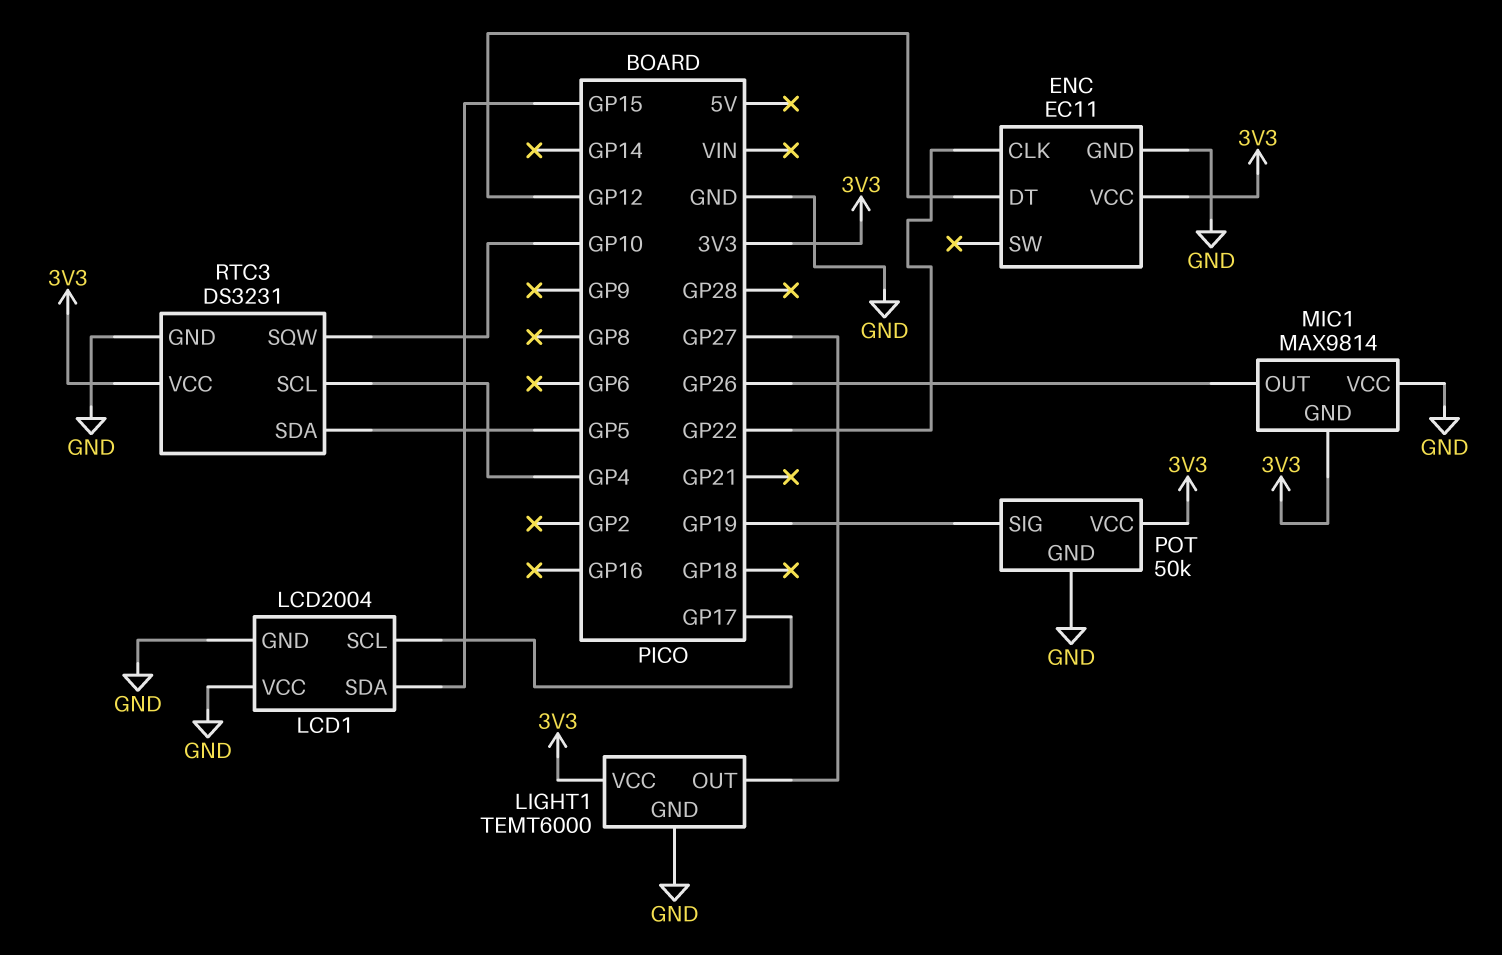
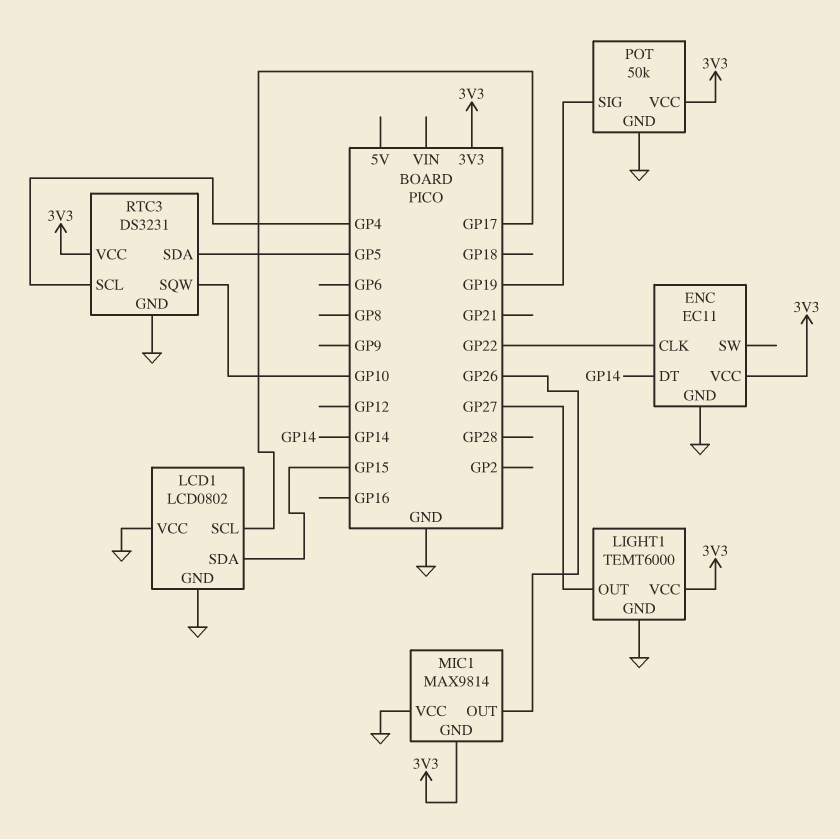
ENC pin DT: GP12 -> GP14
LCD1: LCD2004 -> LCD0802

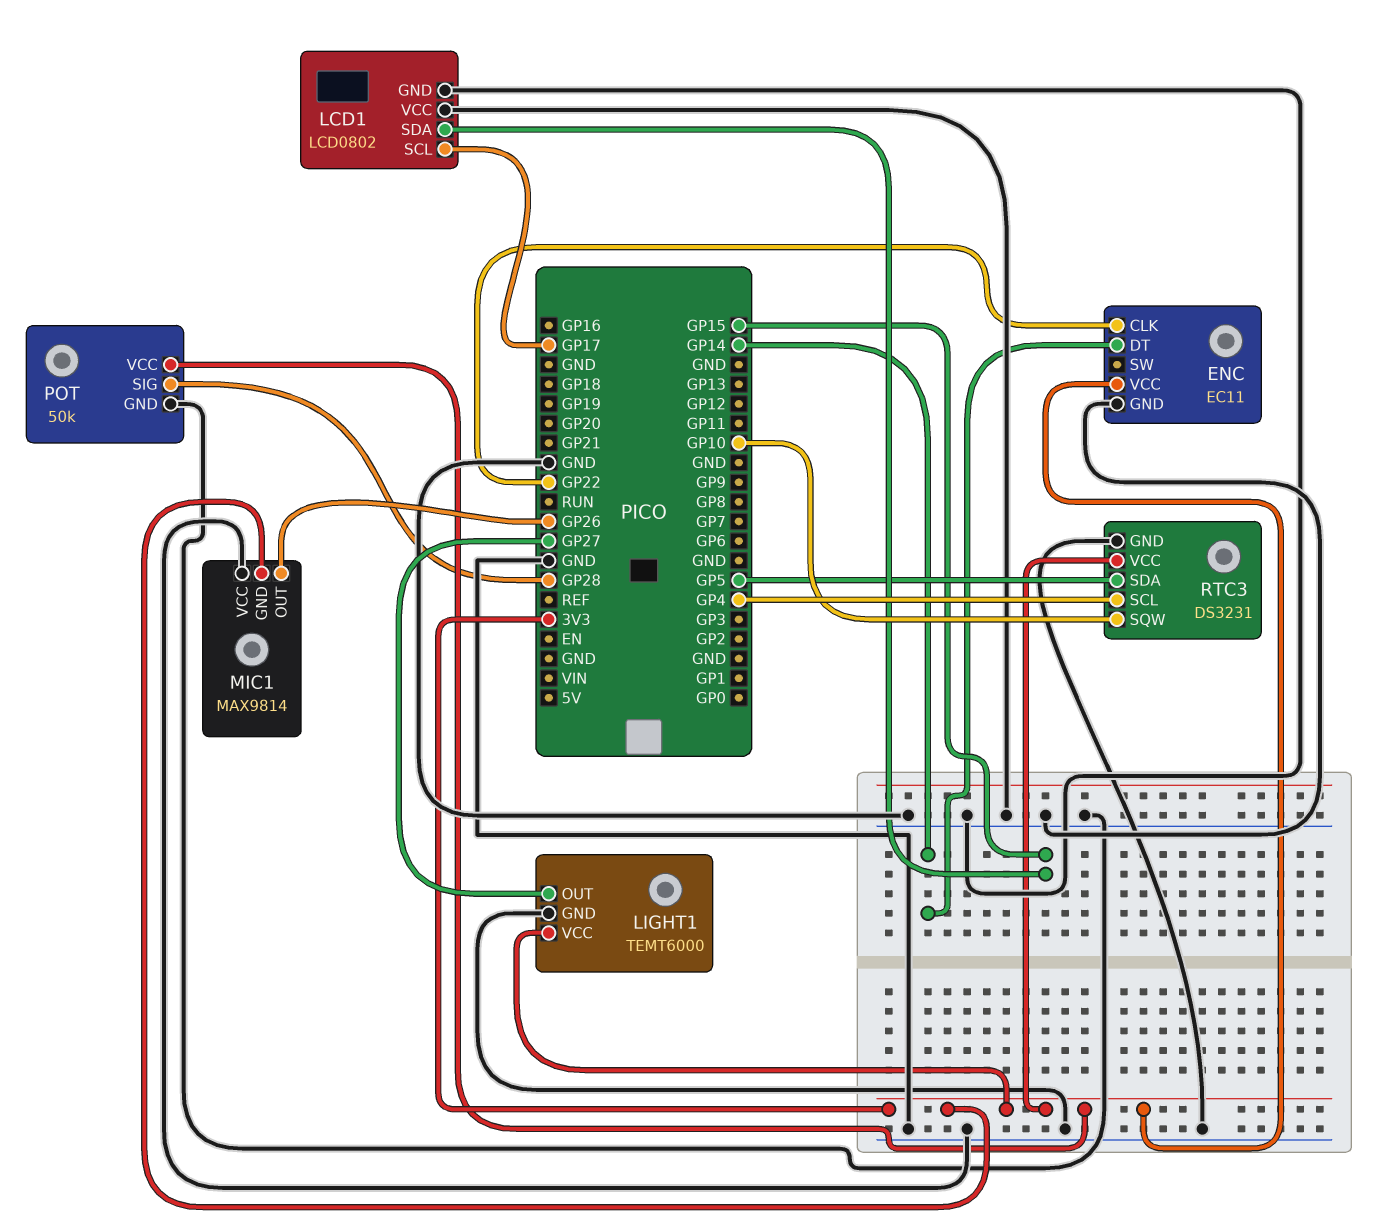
POT pin SIG: GP19 -> GP28

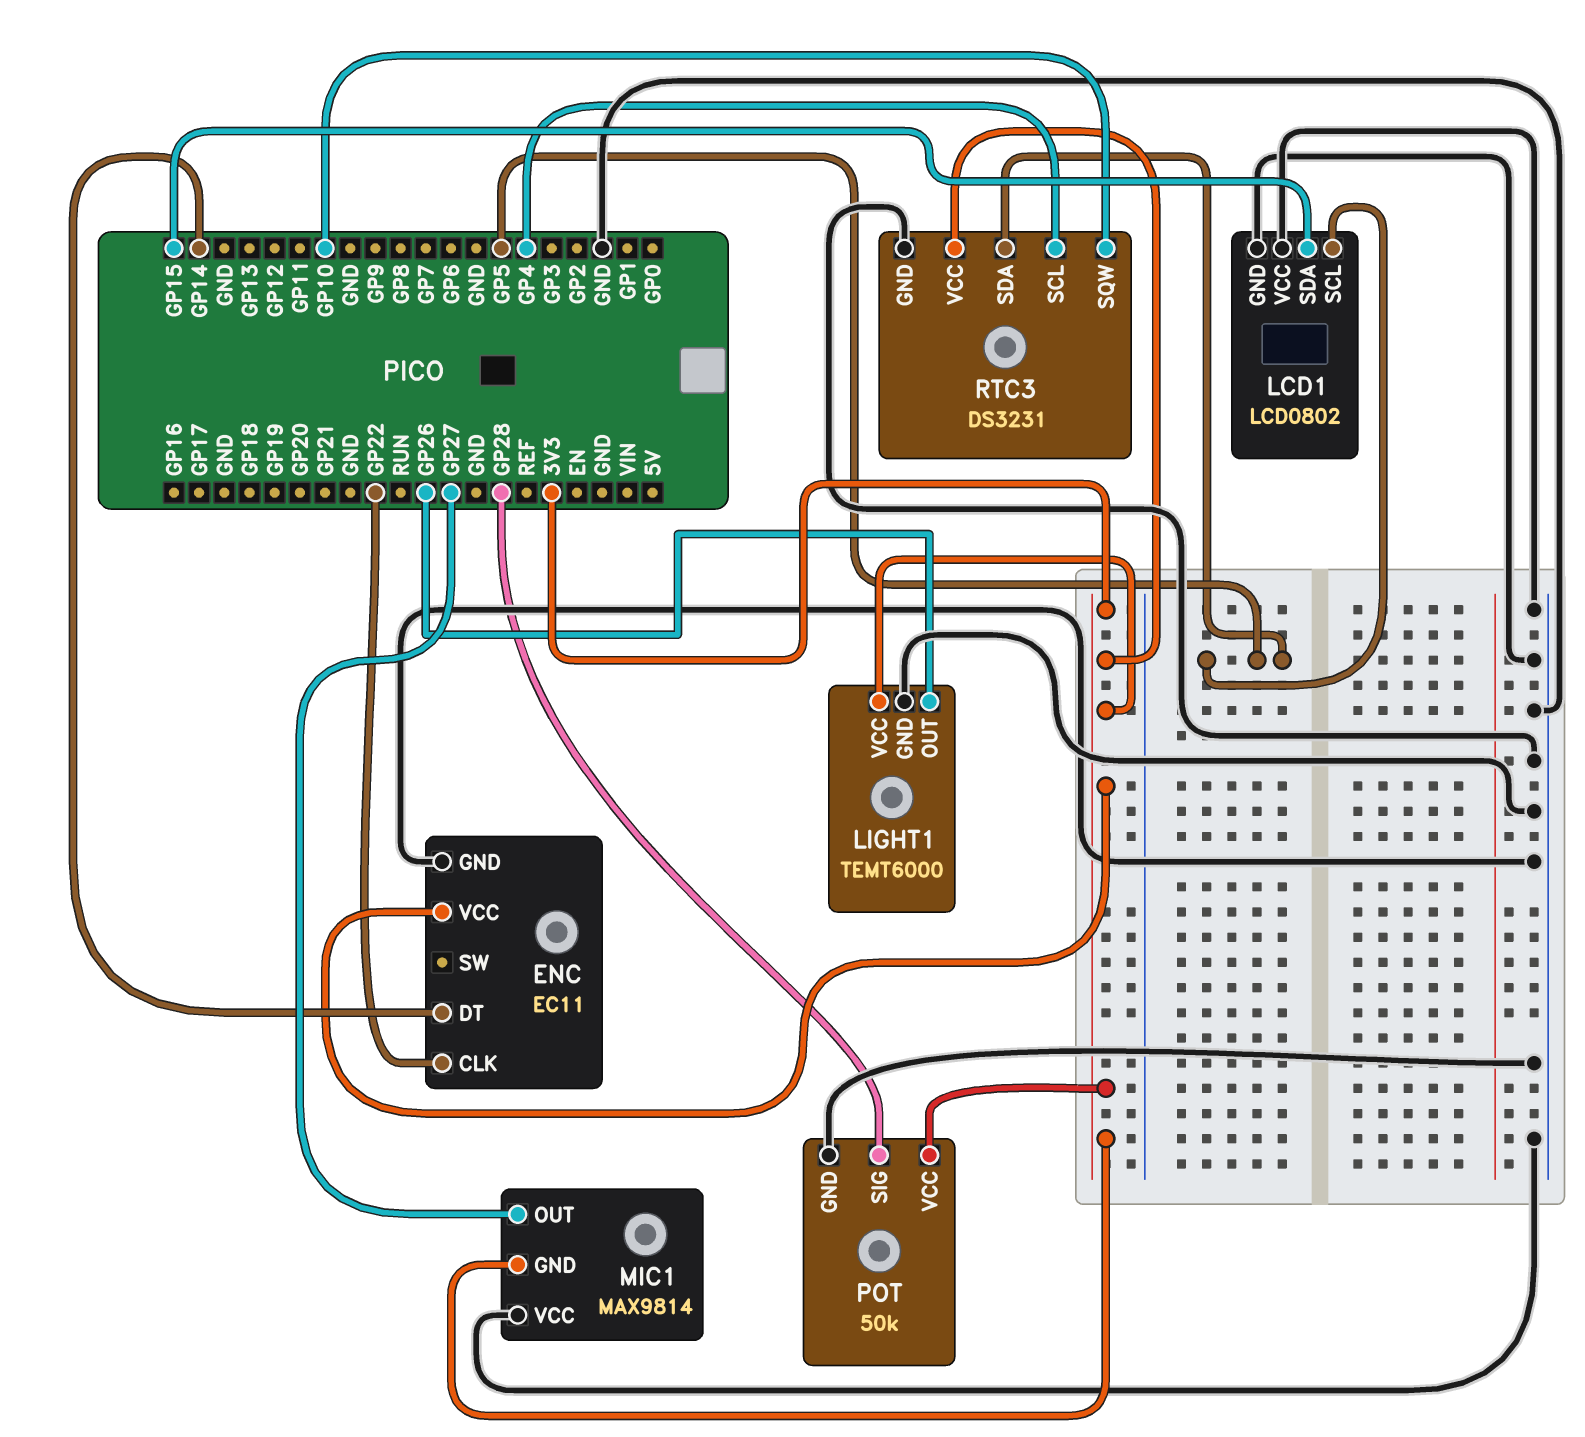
LCD1 pin SCL: GP17 -> GP5
LIGHT1 pin OUT: GP27 -> GP26
MIC1 pin OUT: GP26 -> GP27

